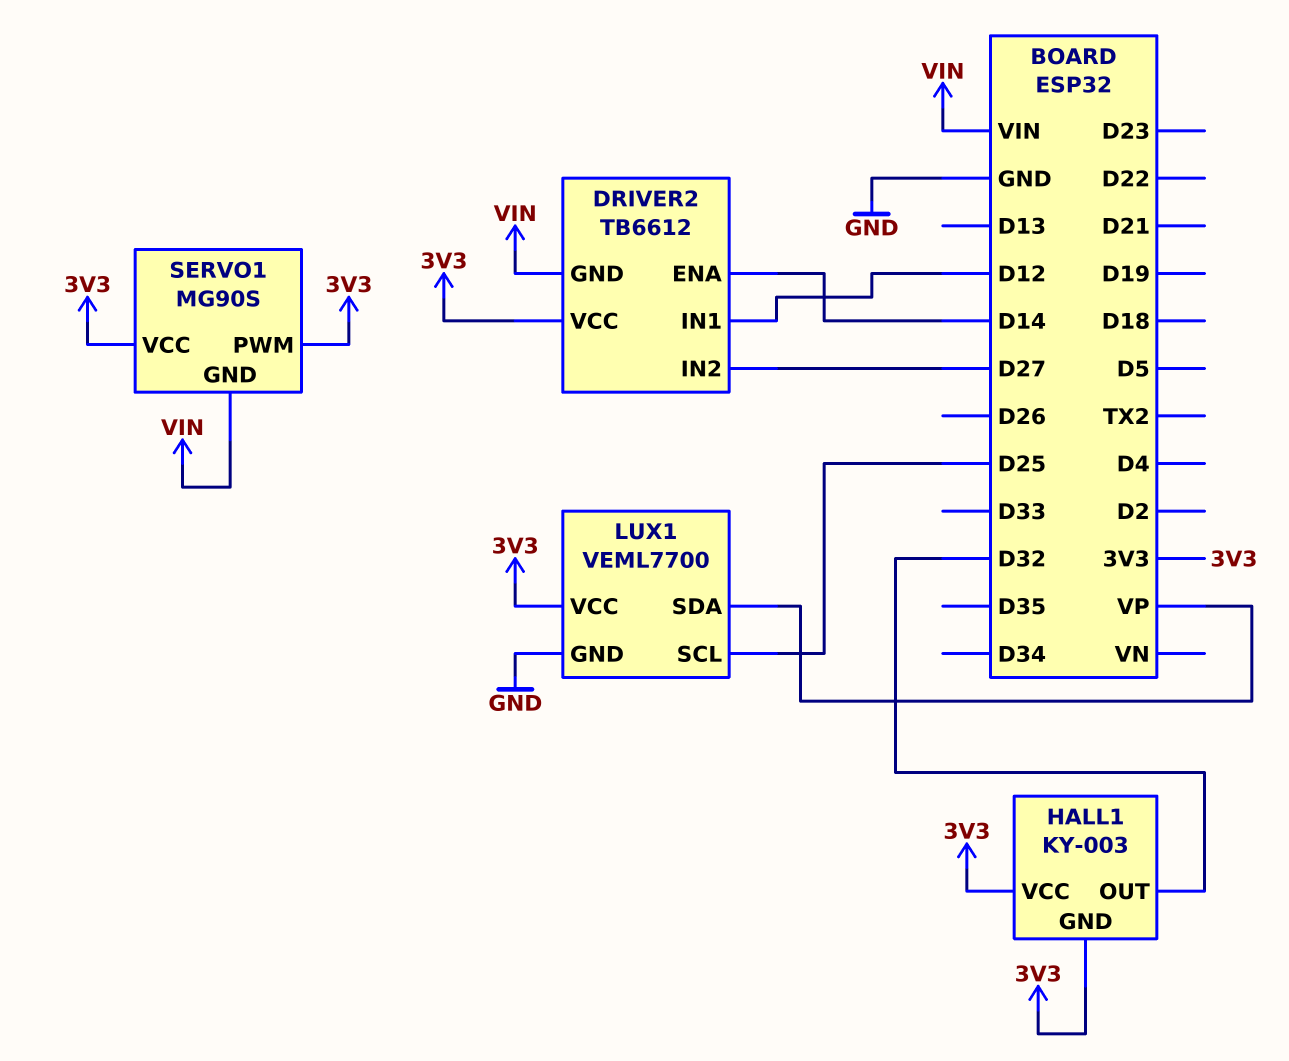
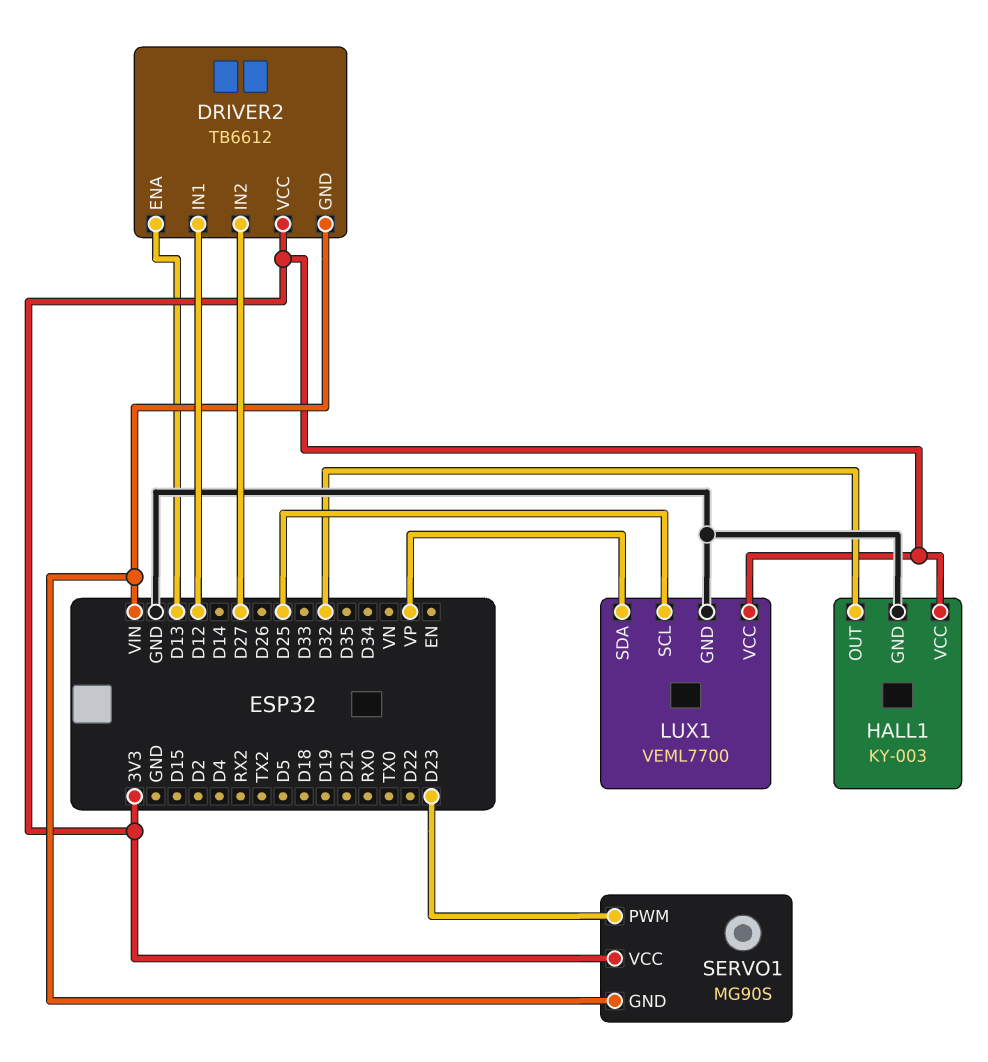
DRIVER2 pin ENA: D14 -> D13
HALL1 pin GND: 3V3 -> GND
SERVO1 pin PWM: 3V3 -> D23

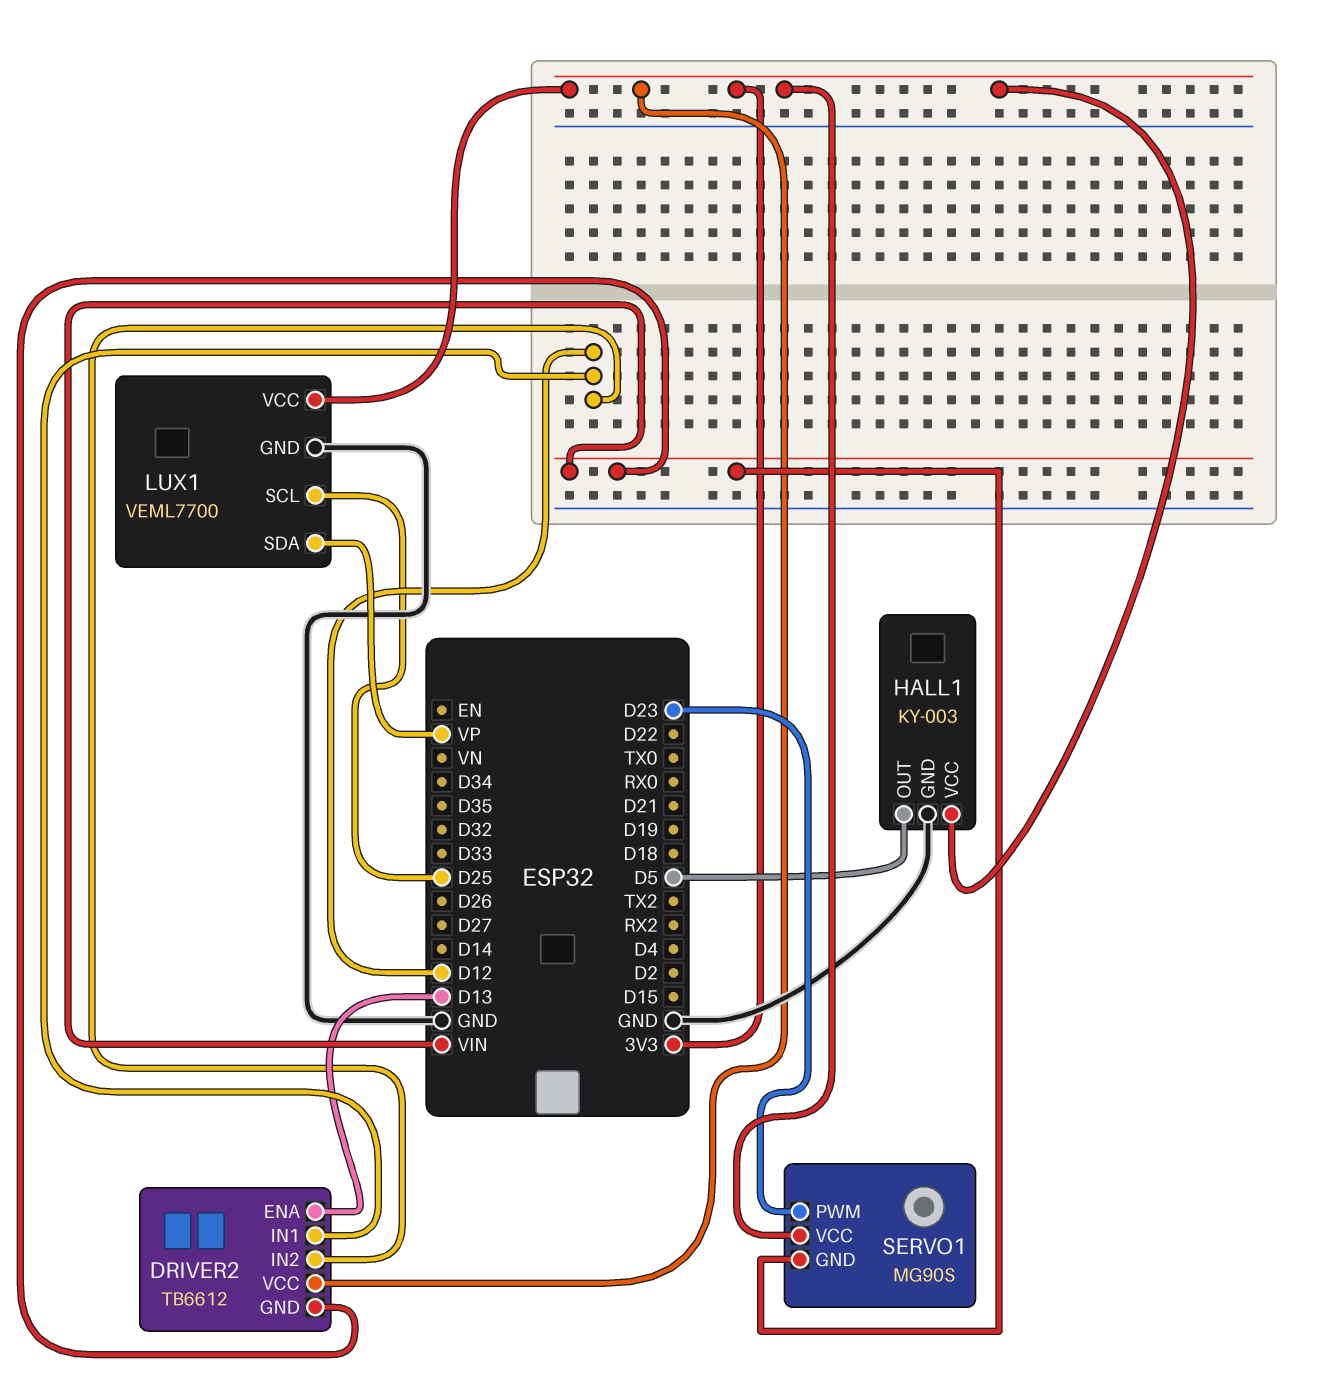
DRIVER2 pin IN2: D27 -> D12
HALL1 pin OUT: D32 -> D5

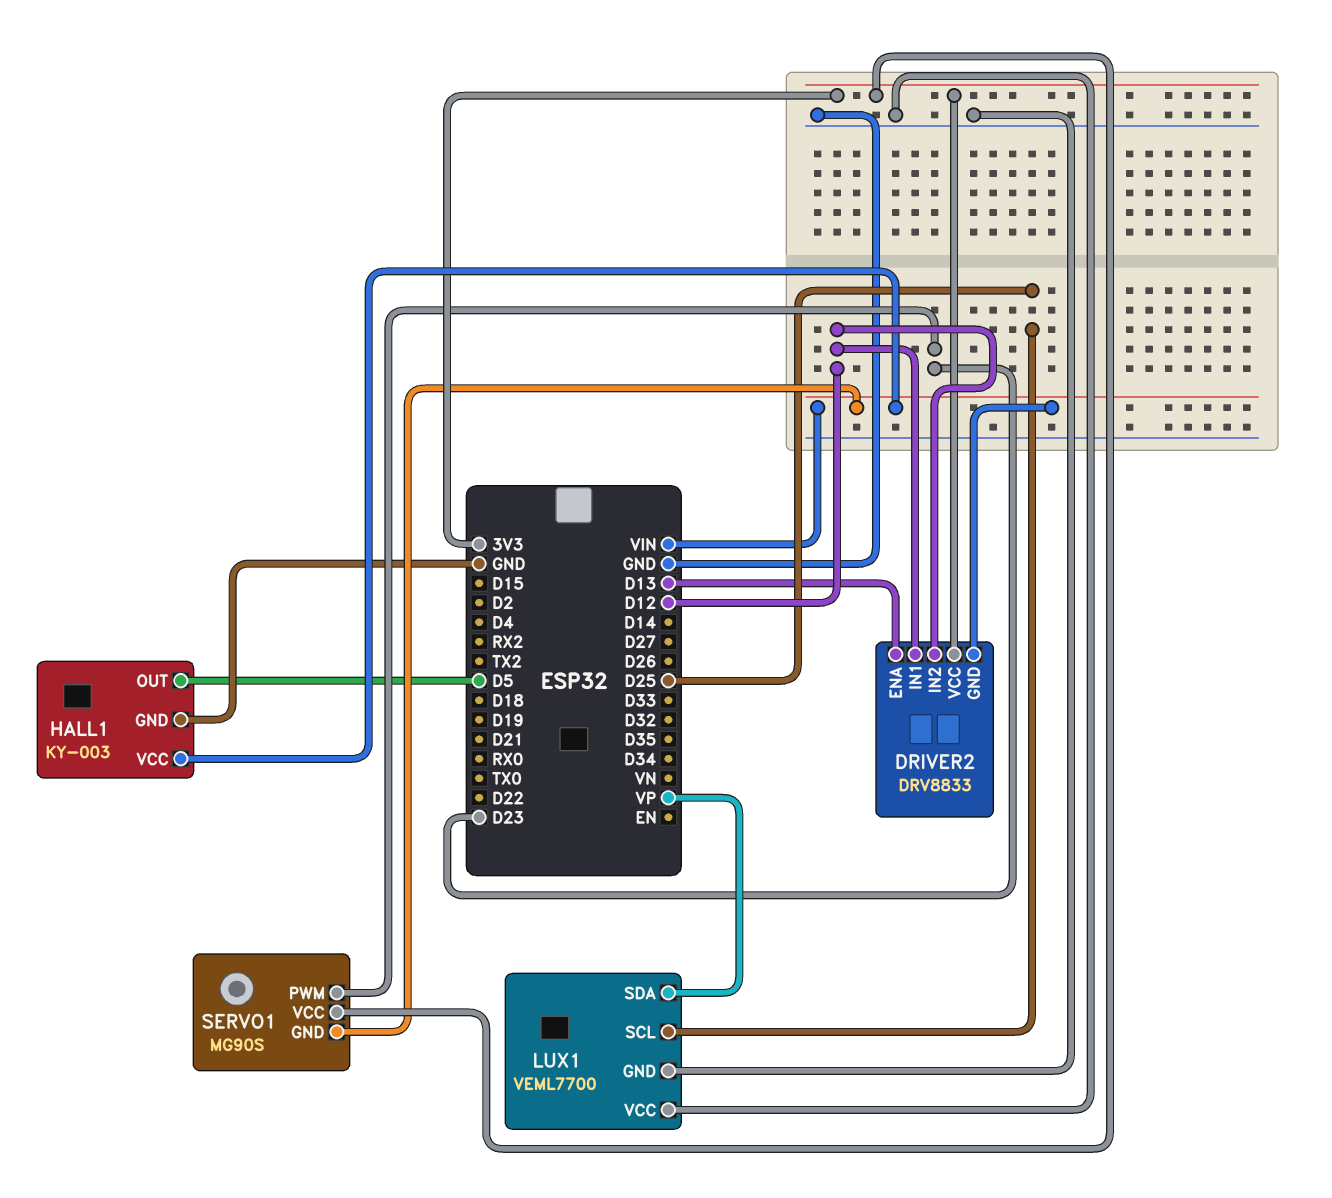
DRIVER2: TB6612 -> DRV8833
HALL1 pin VCC: 3V3 -> VIN
LUX1 pin VCC: 3V3 -> GND

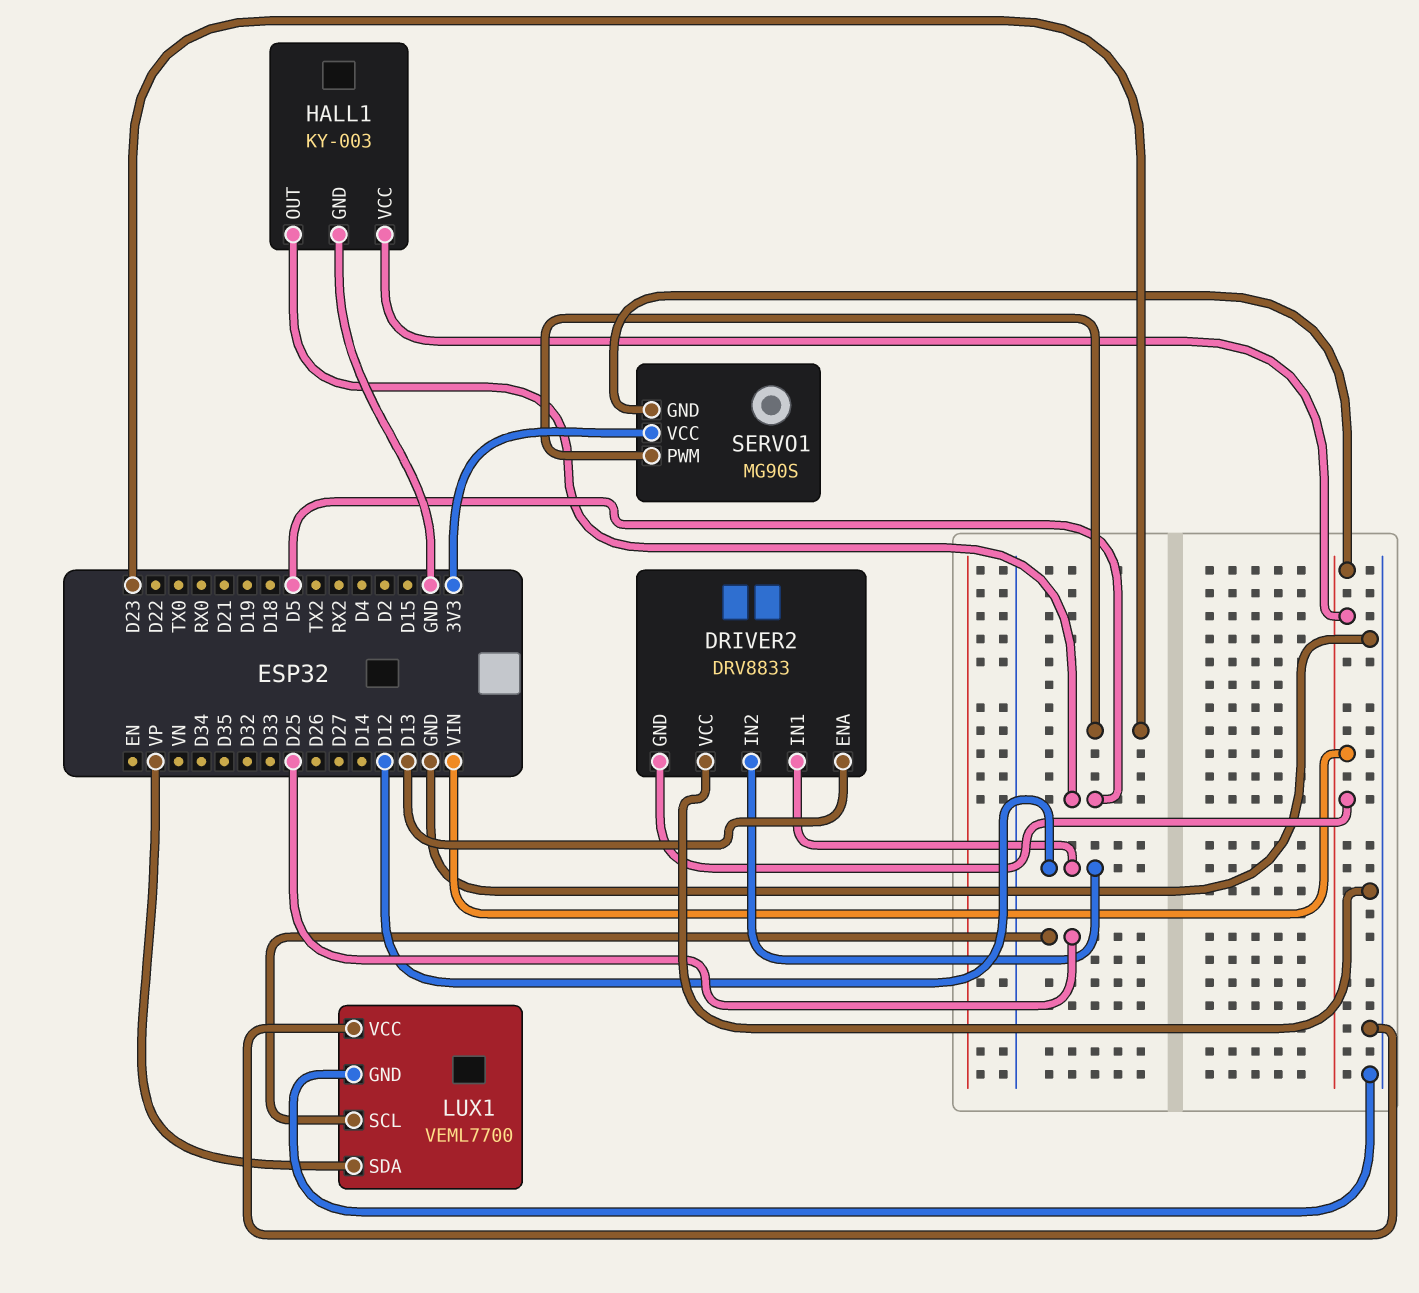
DRIVER2 pin VCC: 3V3 -> GND

